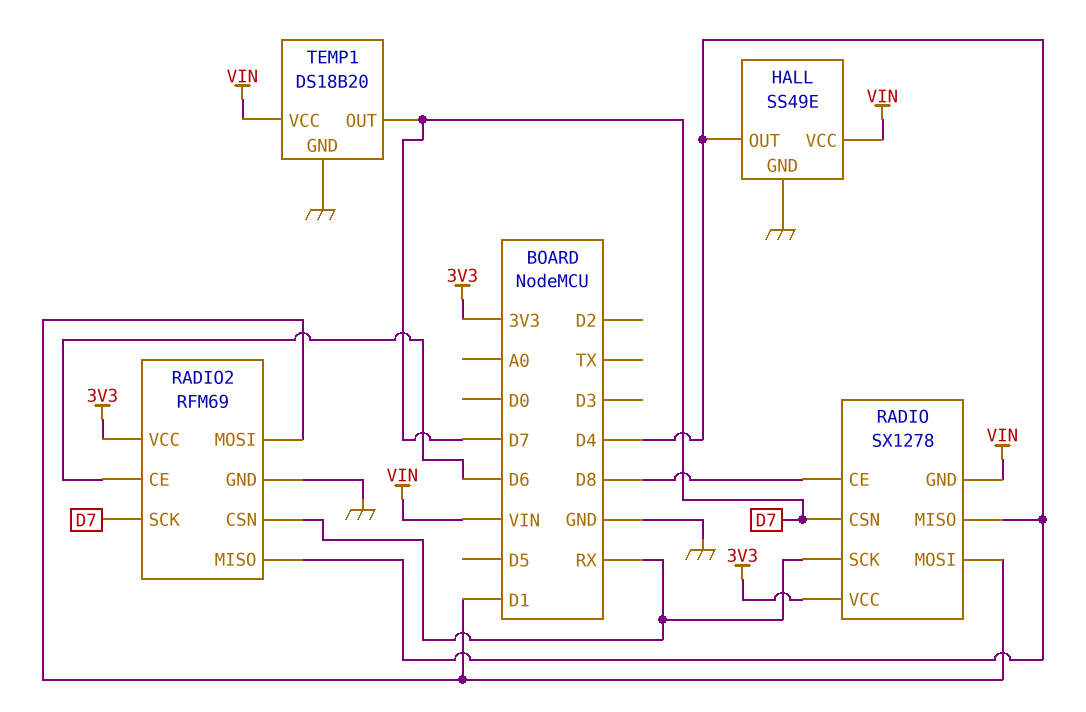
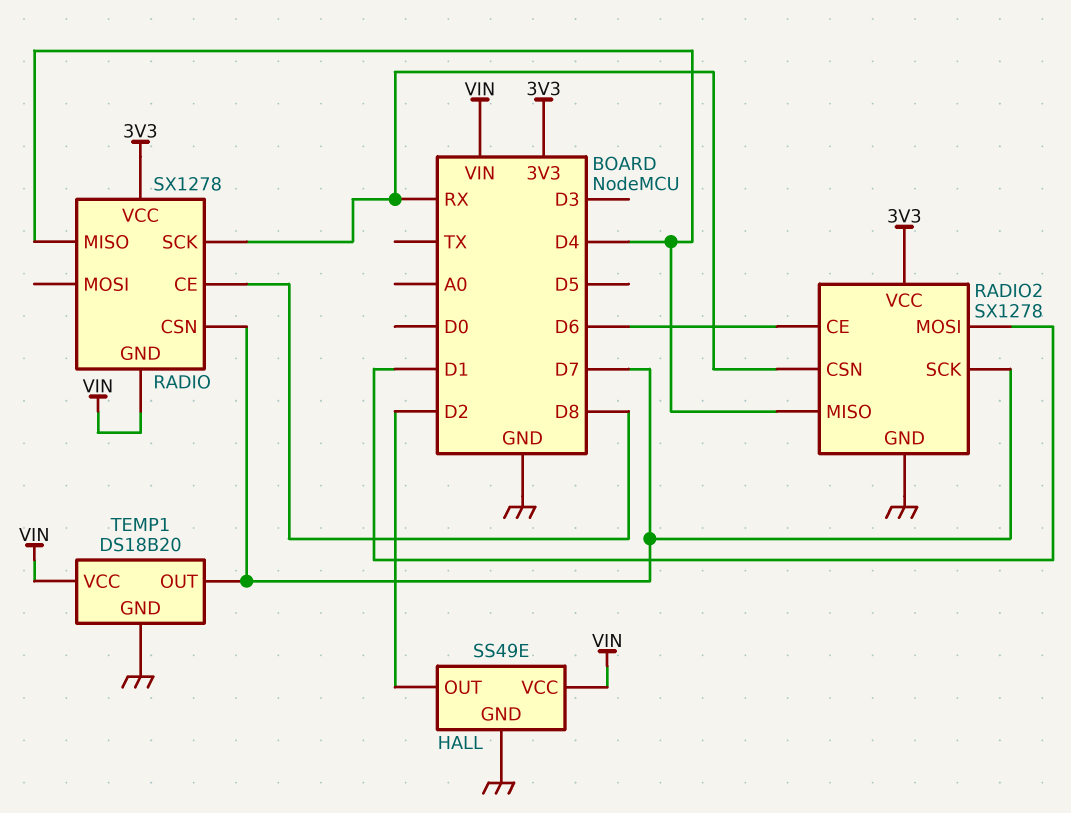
HALL pin OUT: D4 -> D2
RADIO pin MOSI: D1 -> none
RADIO2: RFM69 -> SX1278

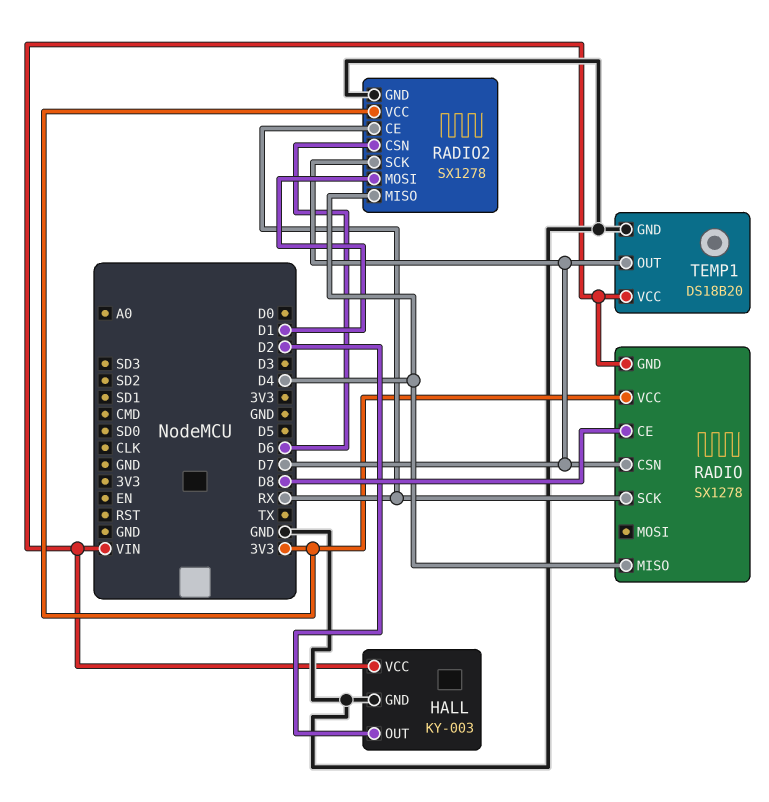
HALL: SS49E -> KY-003
RADIO2 pin CE: D6 -> RX
RADIO2 pin CSN: RX -> D6

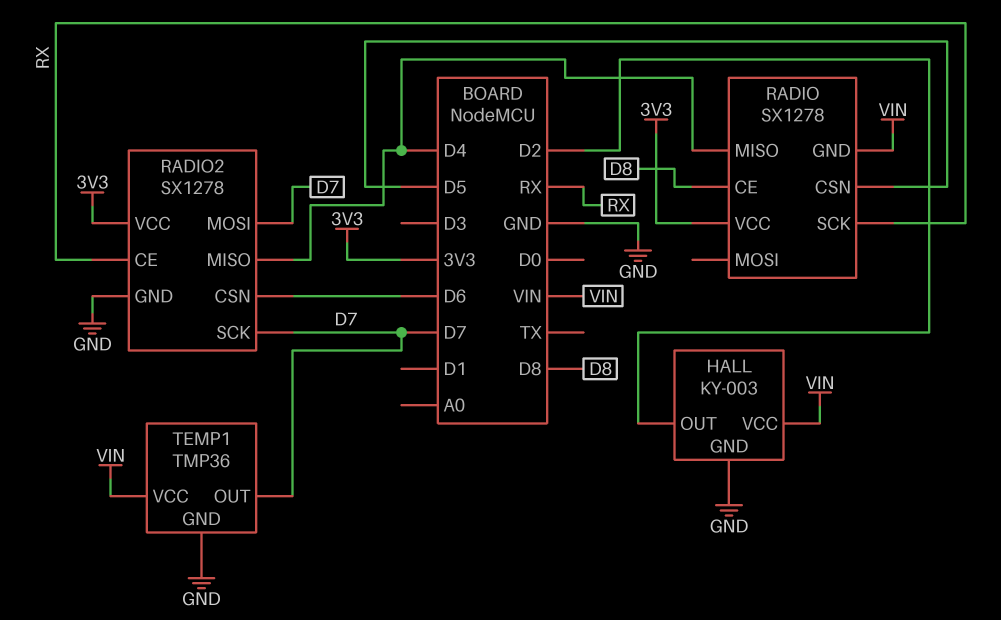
RADIO pin CSN: D7 -> D5
RADIO2 pin MOSI: D1 -> D7
TEMP1: DS18B20 -> TMP36

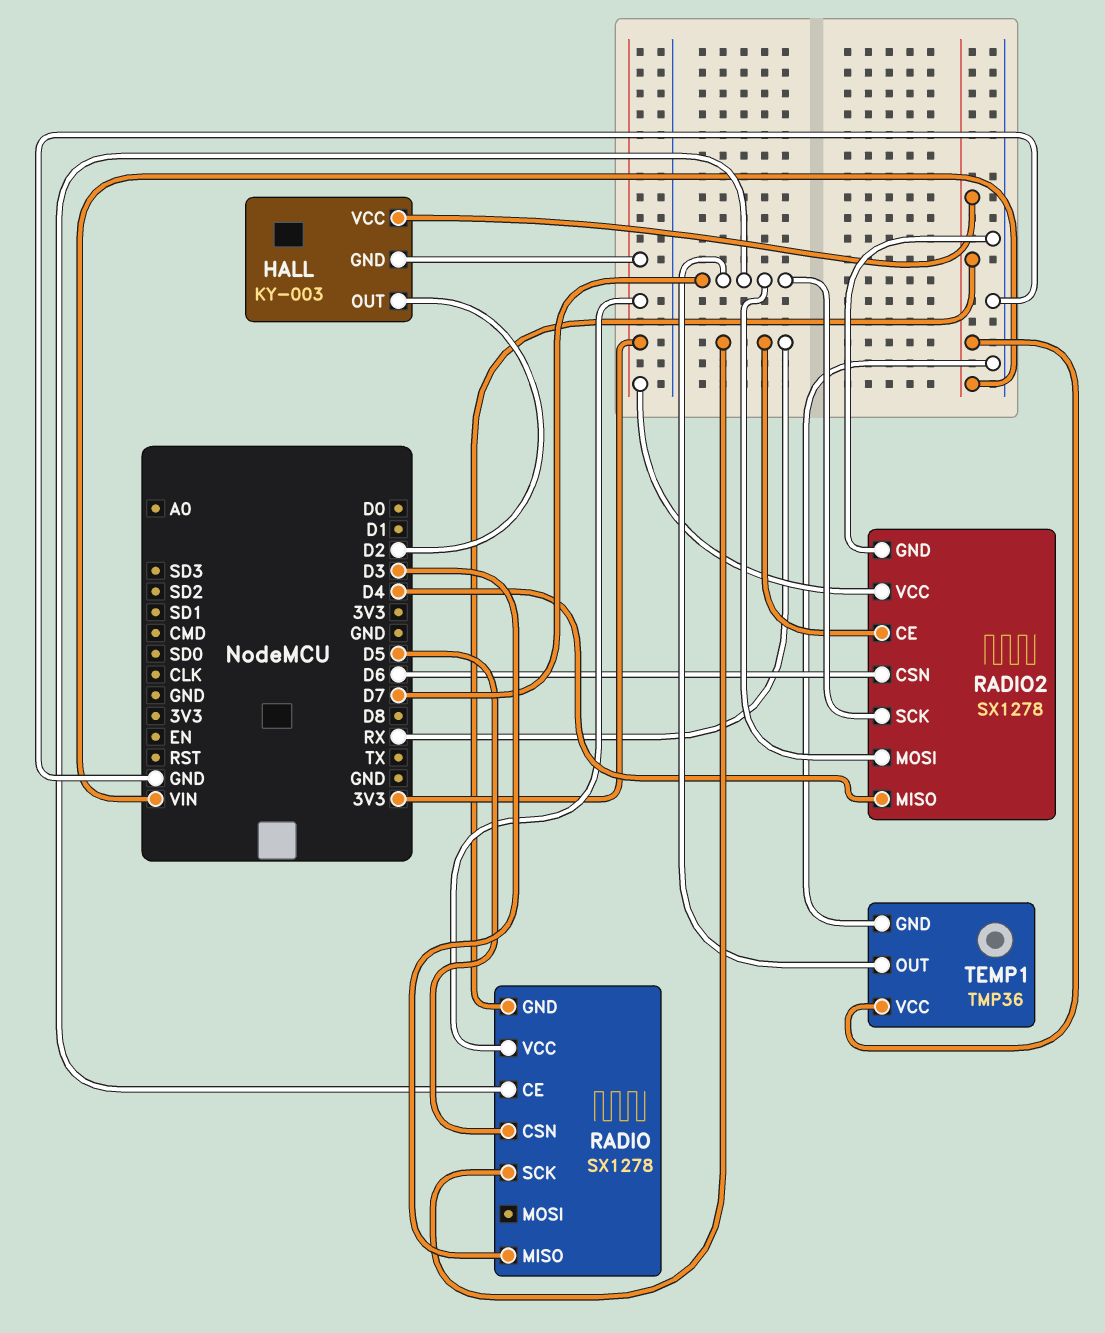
HALL pin GND: GND -> 3V3
RADIO pin CE: D8 -> D7
RADIO pin MISO: D4 -> D3

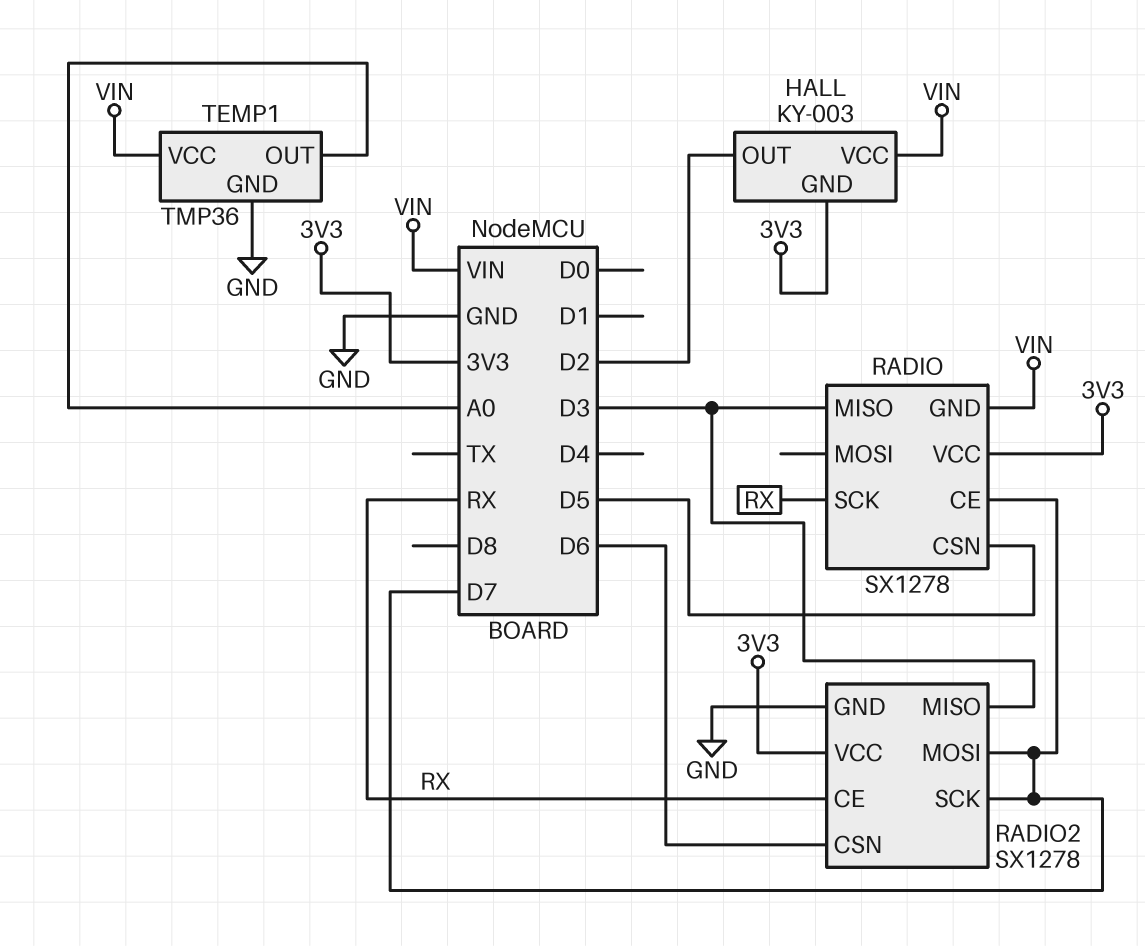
RADIO2 pin MISO: D4 -> D3
TEMP1 pin OUT: D7 -> A0

